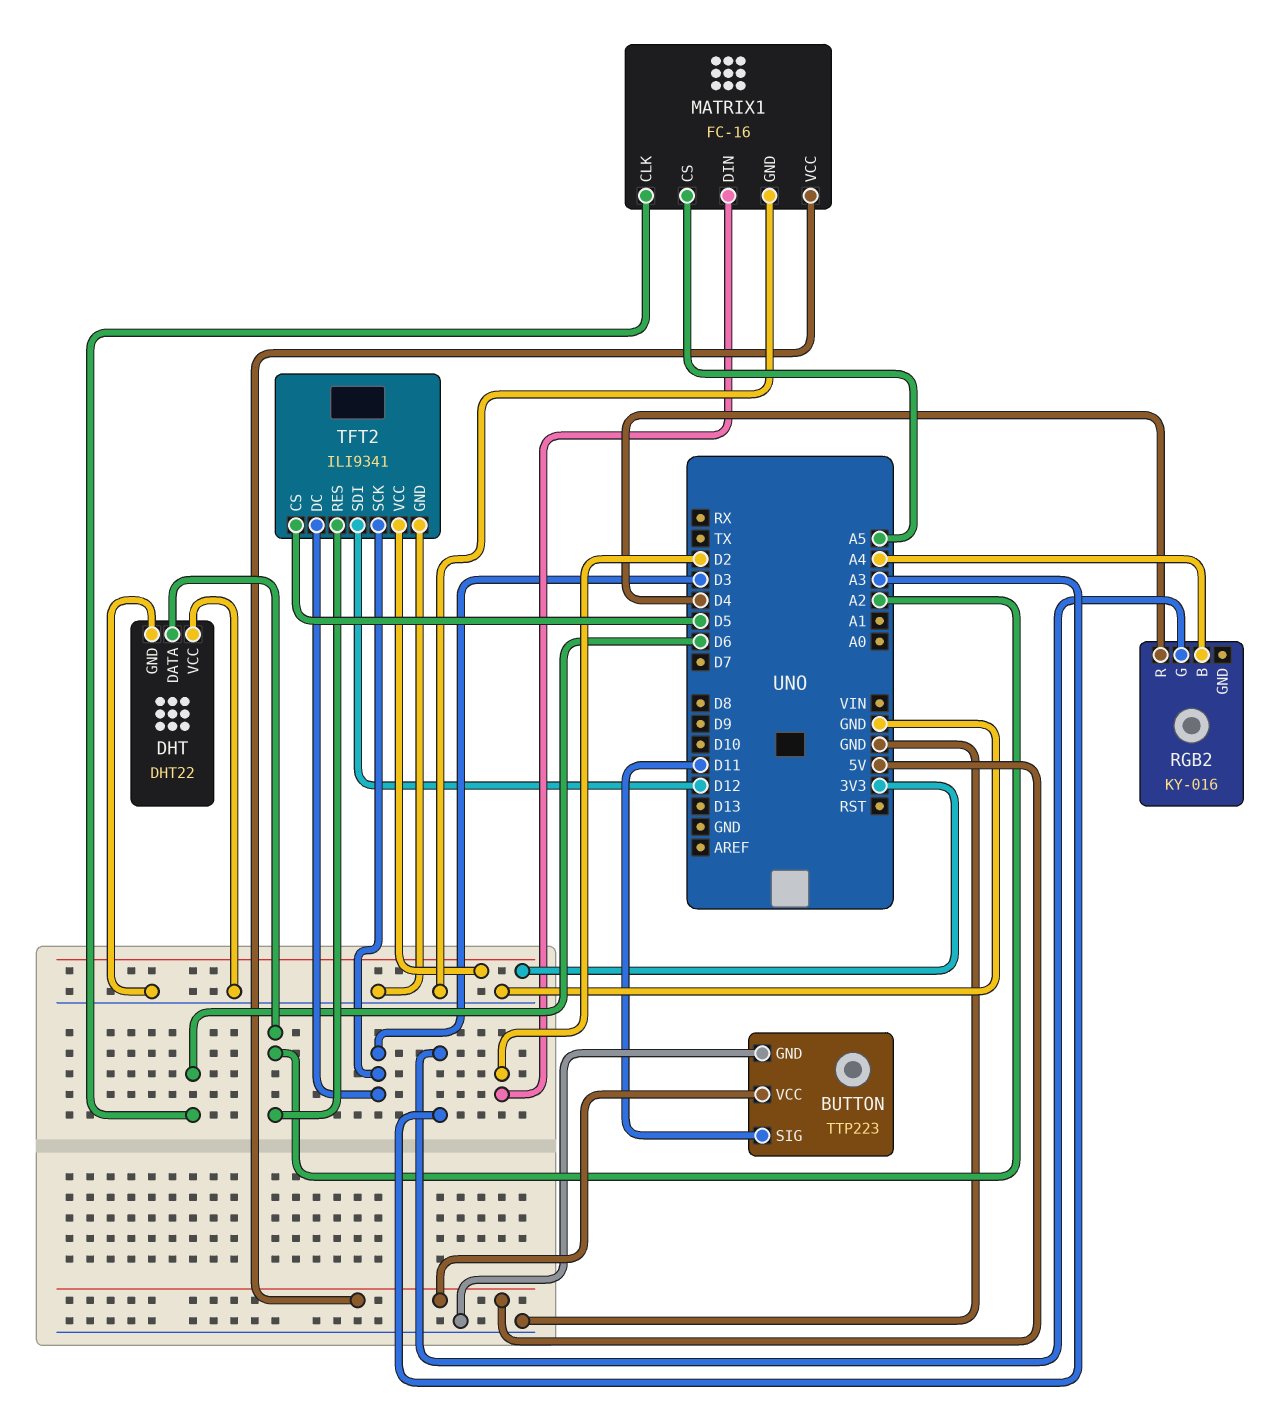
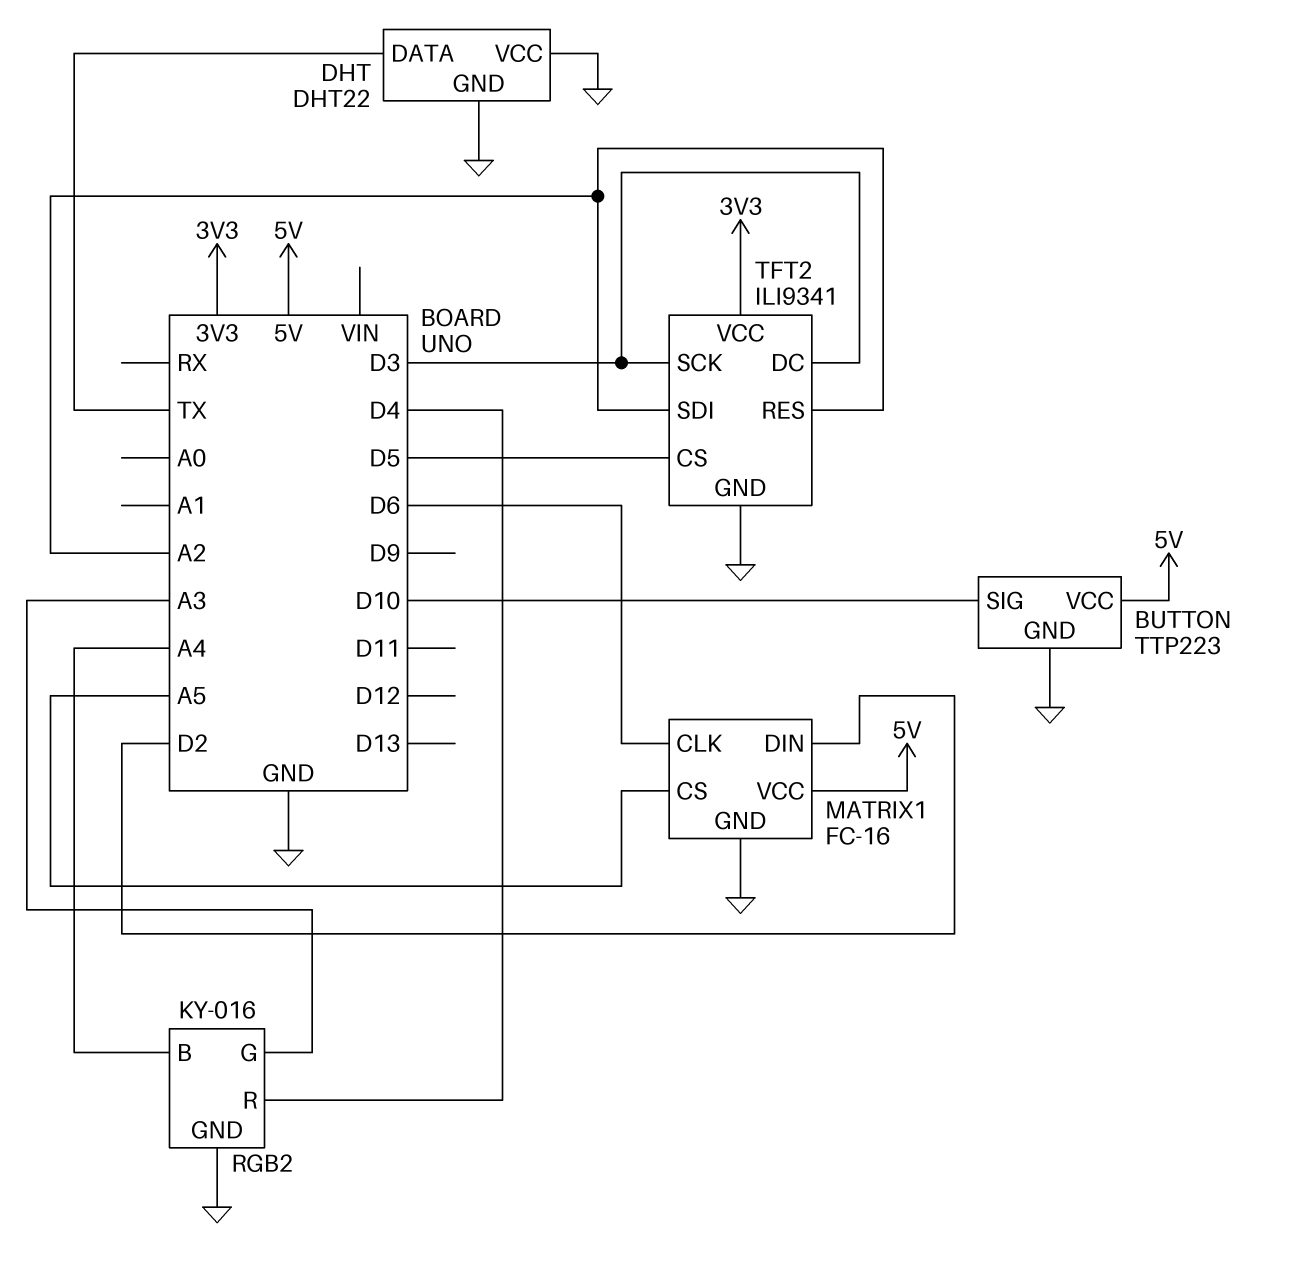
BUTTON pin SIG: D11 -> D10
DHT pin DATA: A2 -> TX
RGB2 pin GND: none -> GND
TFT2 pin SDI: D12 -> A2

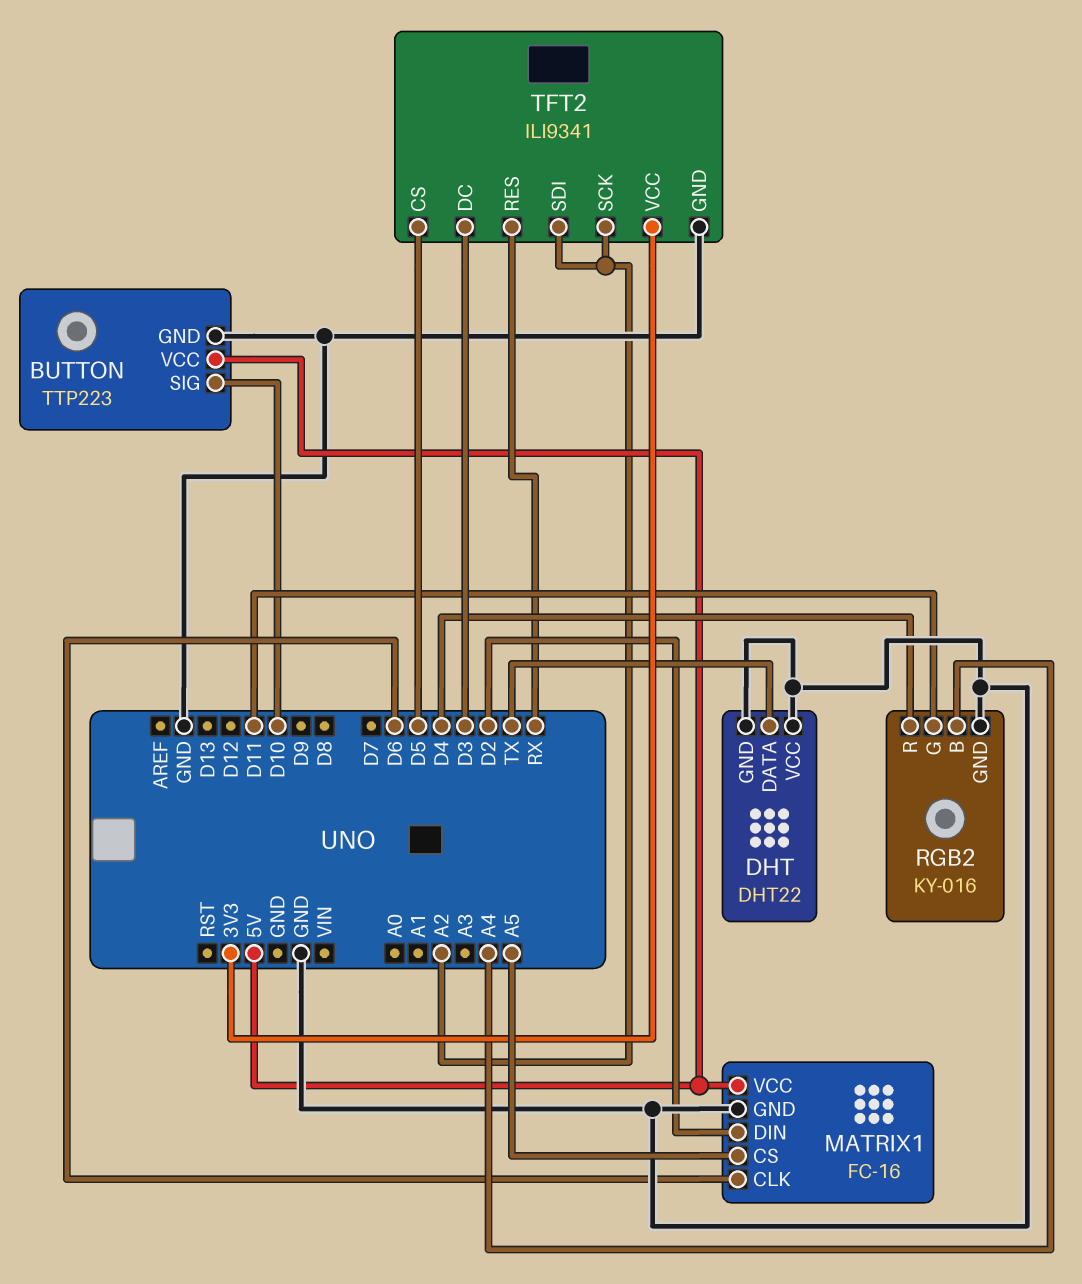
RGB2 pin G: A3 -> D11
TFT2 pin RES: A2 -> RX
TFT2 pin SCK: D3 -> A2

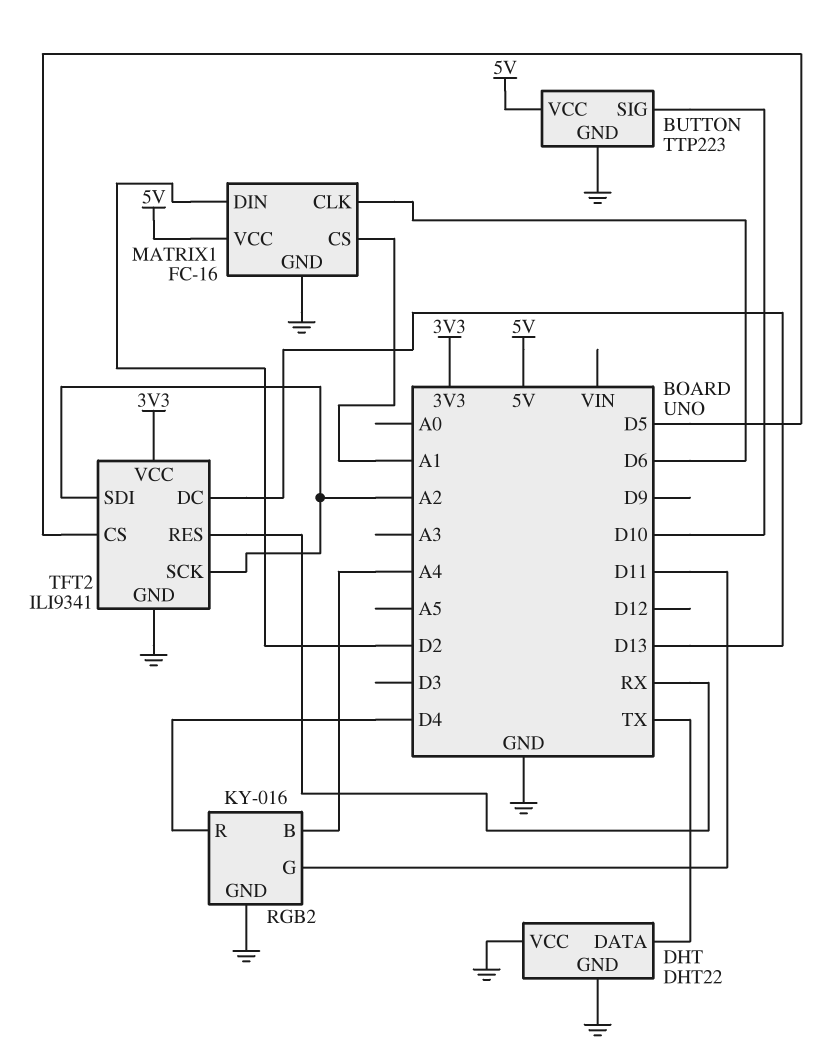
MATRIX1 pin CS: A5 -> A1
TFT2 pin DC: D3 -> D13

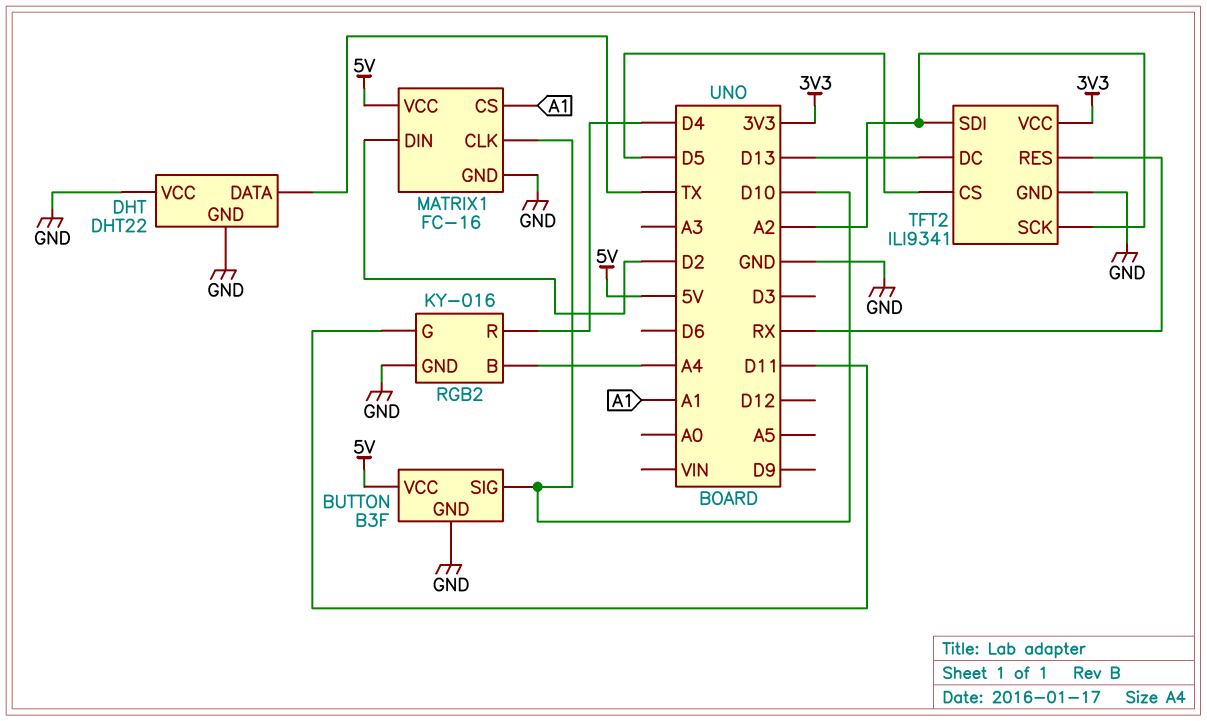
BUTTON: TTP223 -> B3F
MATRIX1 pin CLK: D6 -> D10

